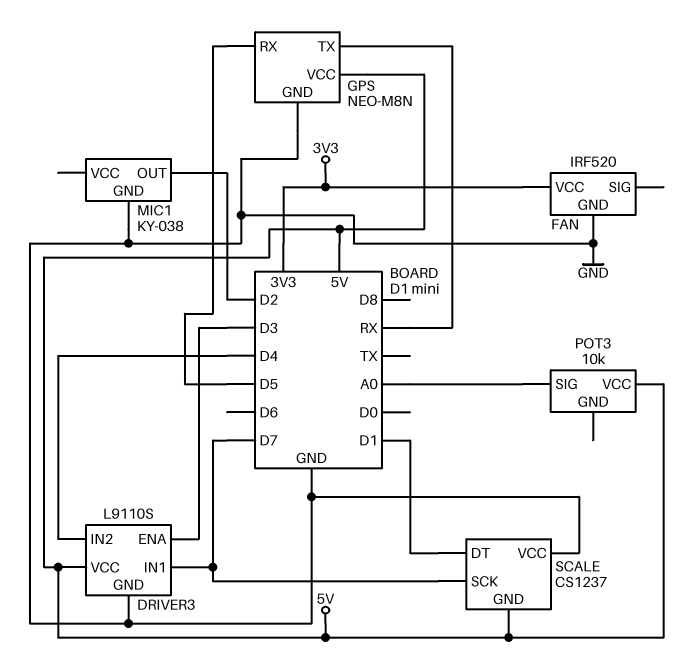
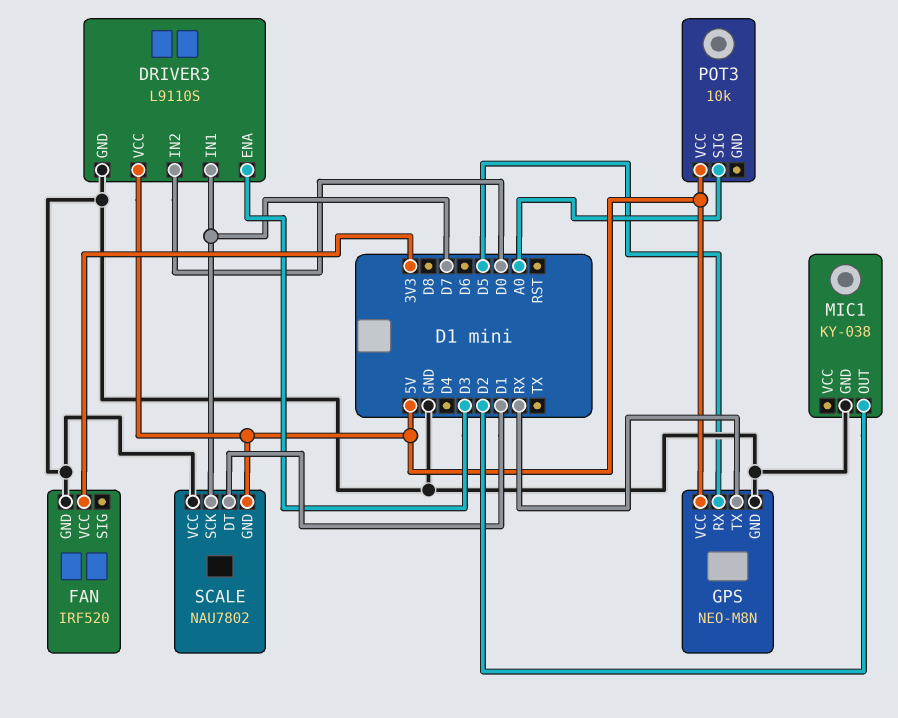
DRIVER3 pin IN2: D4 -> D0
SCALE: CS1237 -> NAU7802

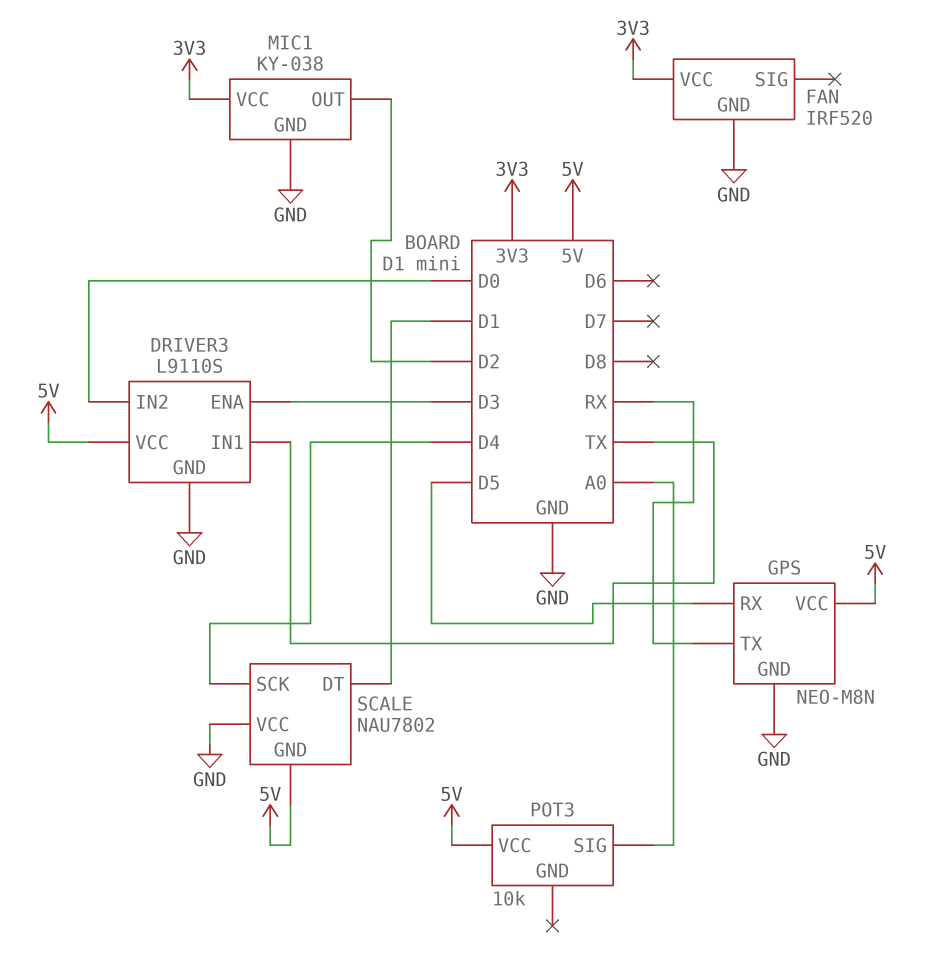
DRIVER3 pin IN1: D7 -> TX
MIC1 pin VCC: none -> 3V3
SCALE pin SCK: D7 -> D4

